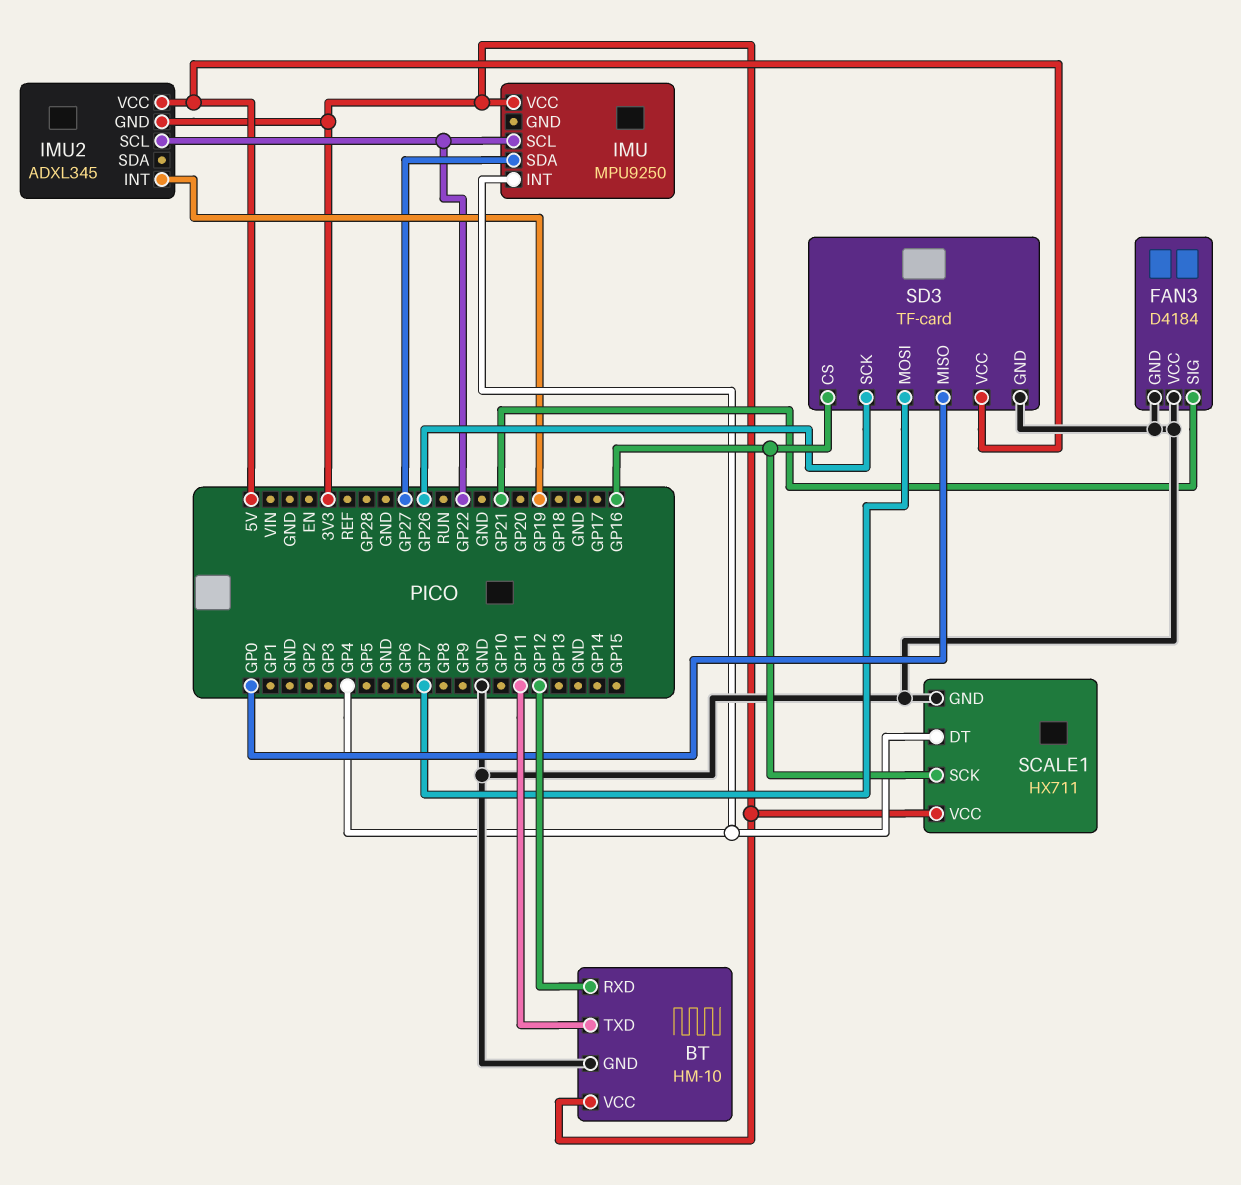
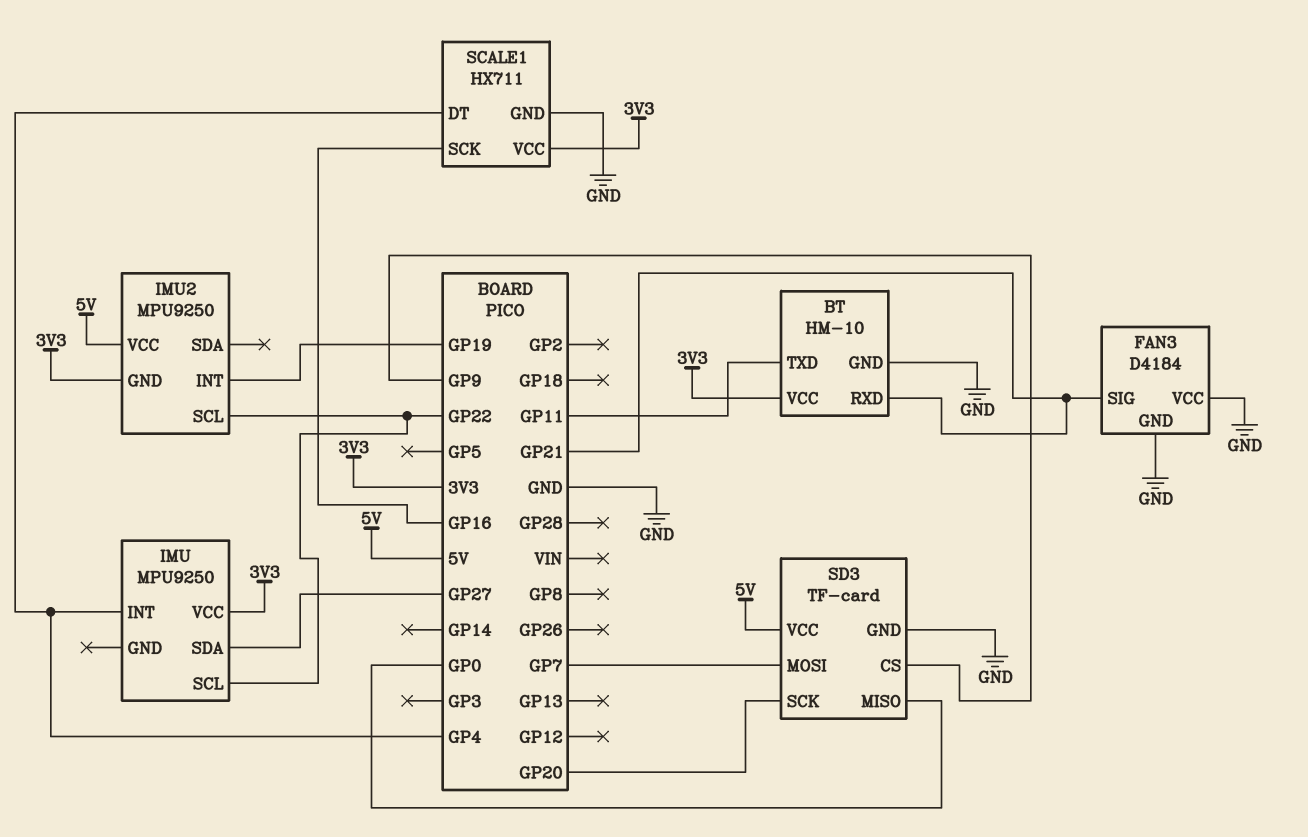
BT pin RXD: GP12 -> GP21
IMU2: ADXL345 -> MPU9250
SD3 pin CS: GP16 -> GP9
SD3 pin SCK: GP26 -> GP20

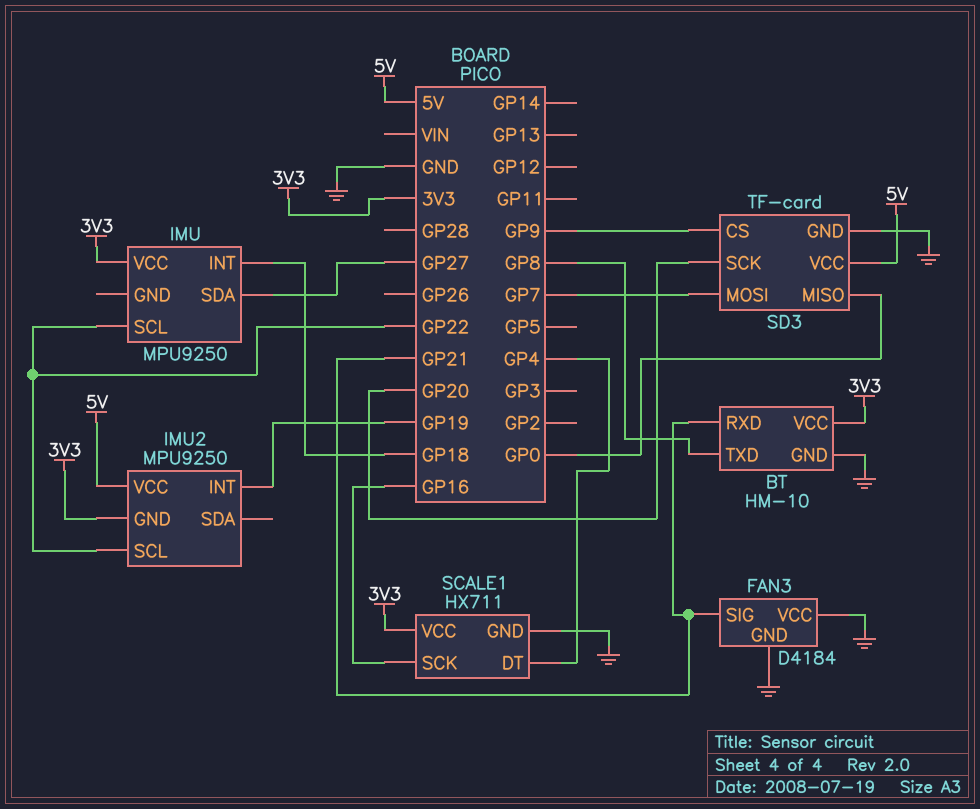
BT pin TXD: GP11 -> GP8
IMU pin INT: GP4 -> GP18

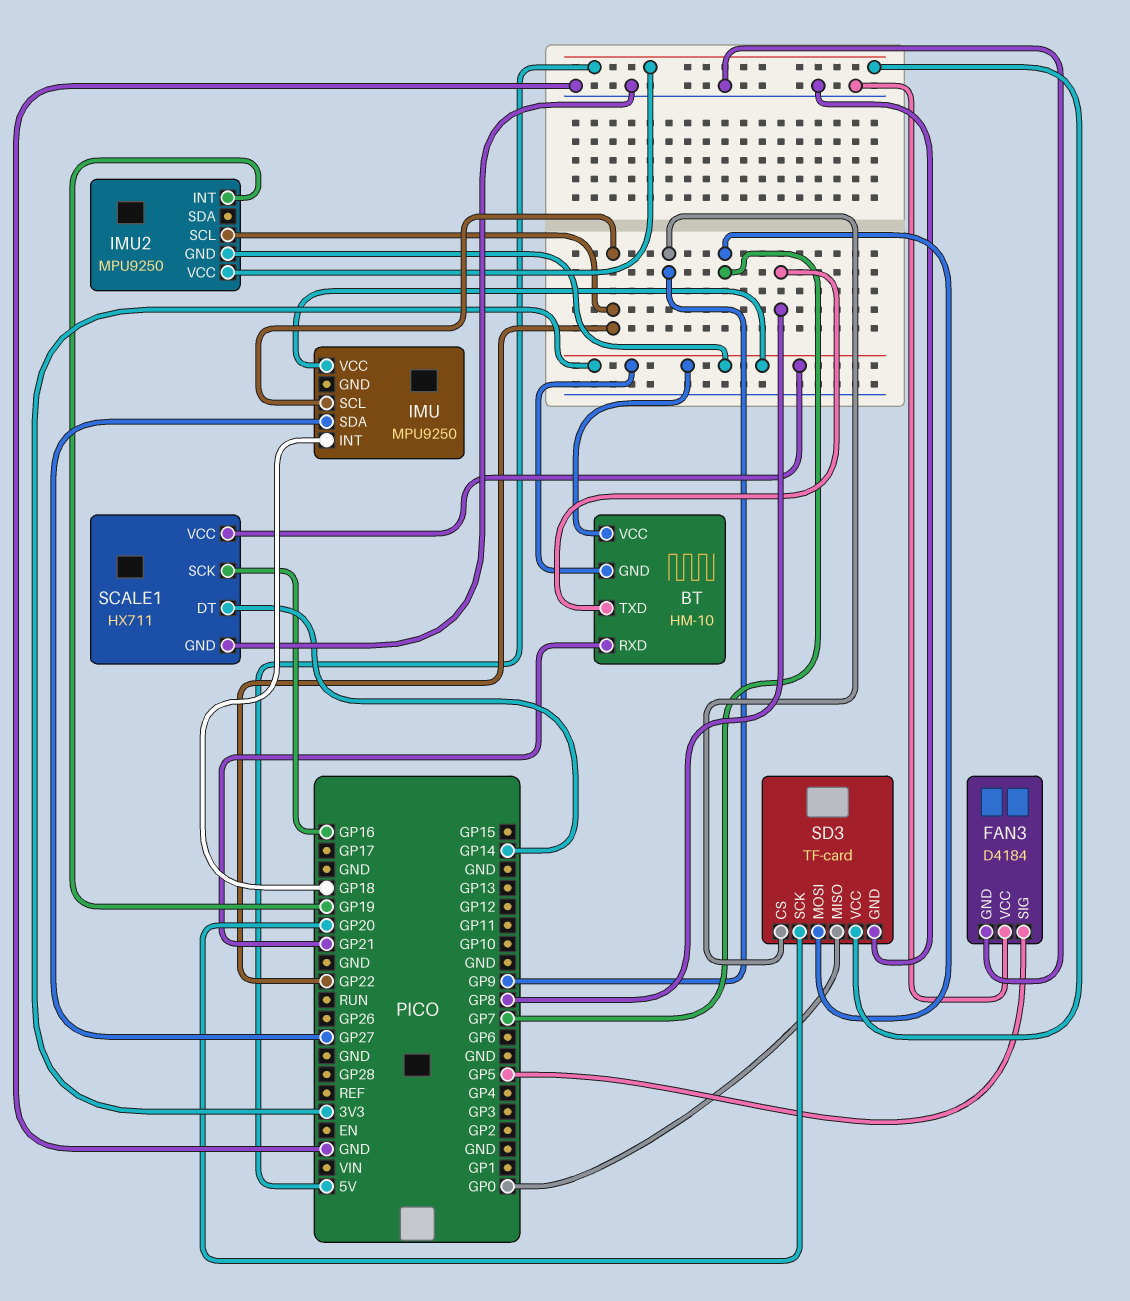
BT pin GND: GND -> 3V3
FAN3 pin SIG: GP21 -> GP5
SCALE1 pin DT: GP4 -> GP14

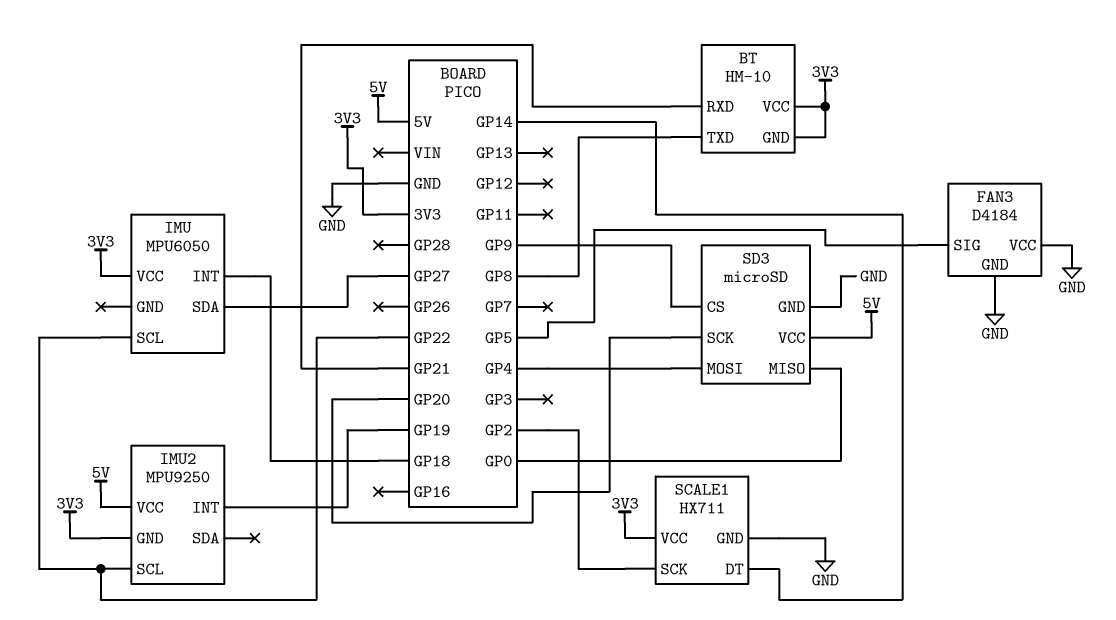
IMU: MPU9250 -> MPU6050
SCALE1 pin SCK: GP16 -> GP2
SD3: TF-card -> microSD
SD3 pin MOSI: GP7 -> GP4

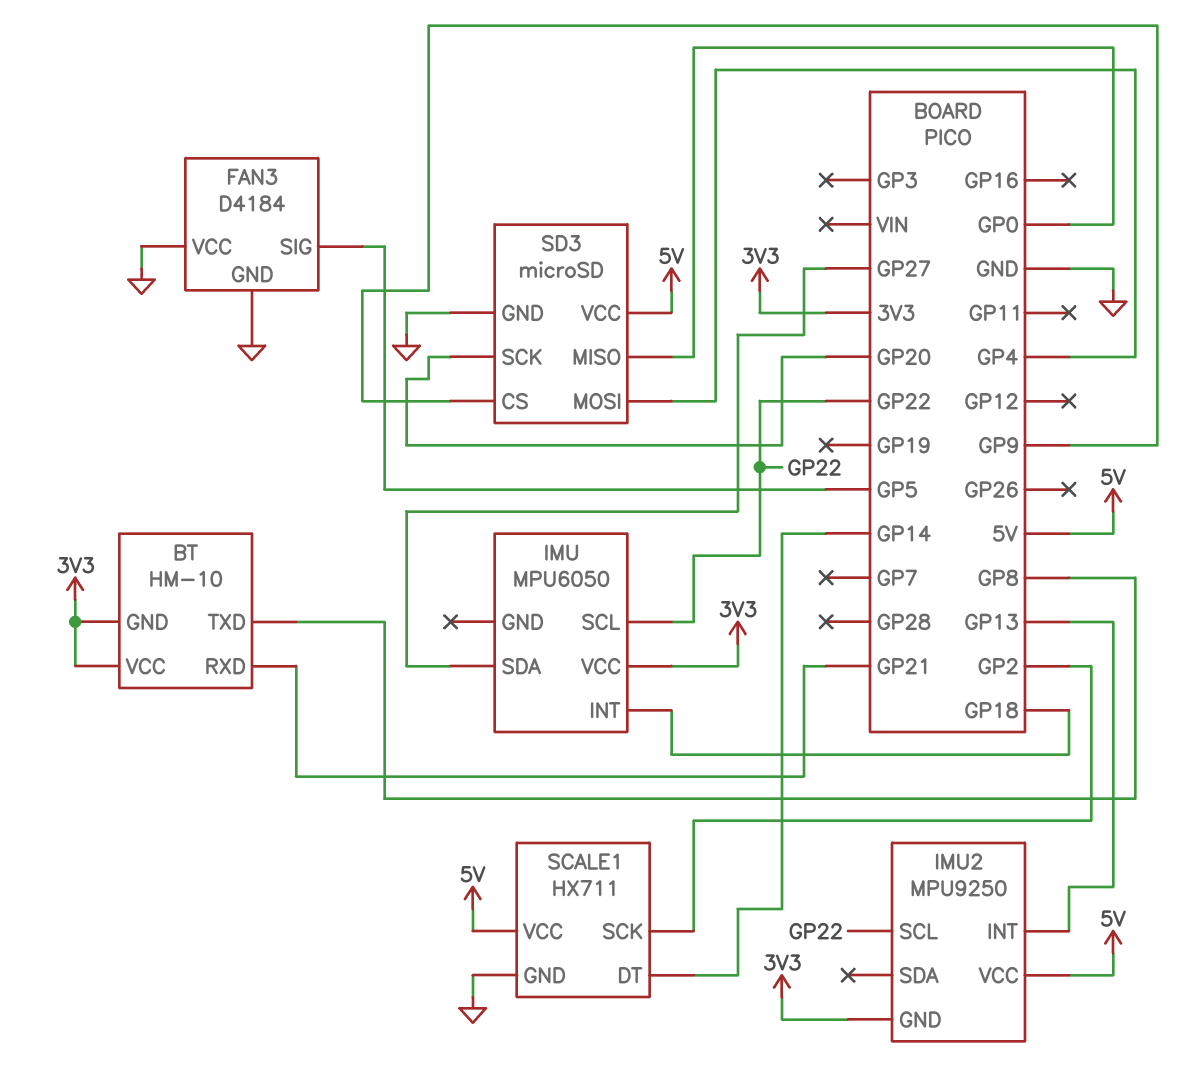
IMU2 pin INT: GP19 -> GP13
SCALE1 pin VCC: 3V3 -> 5V

